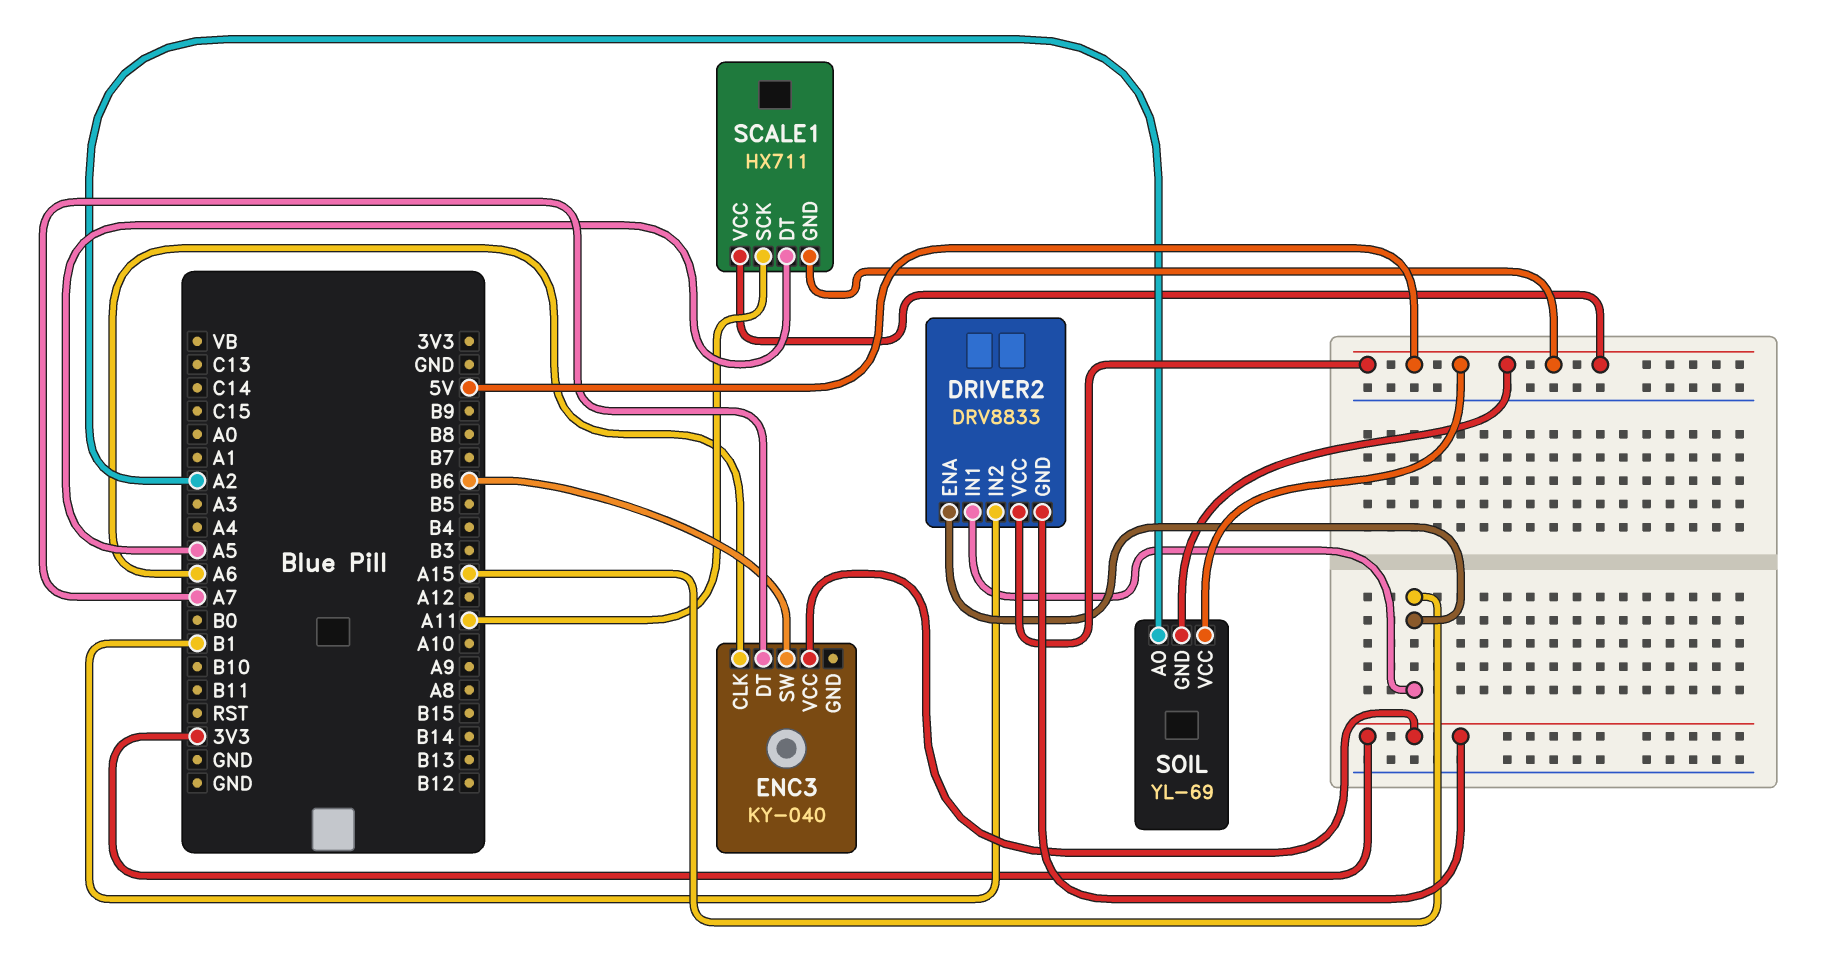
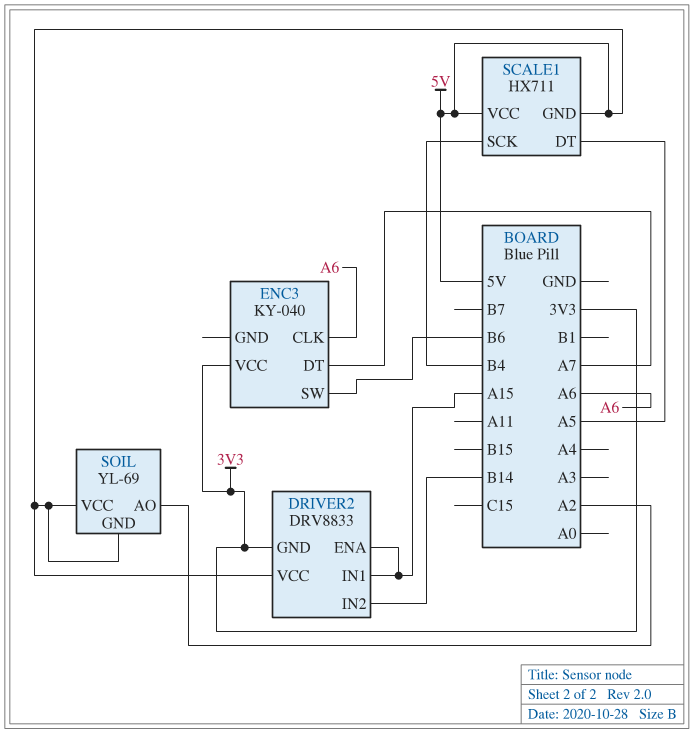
DRIVER2 pin IN2: B1 -> B14
SCALE1 pin SCK: A11 -> B4

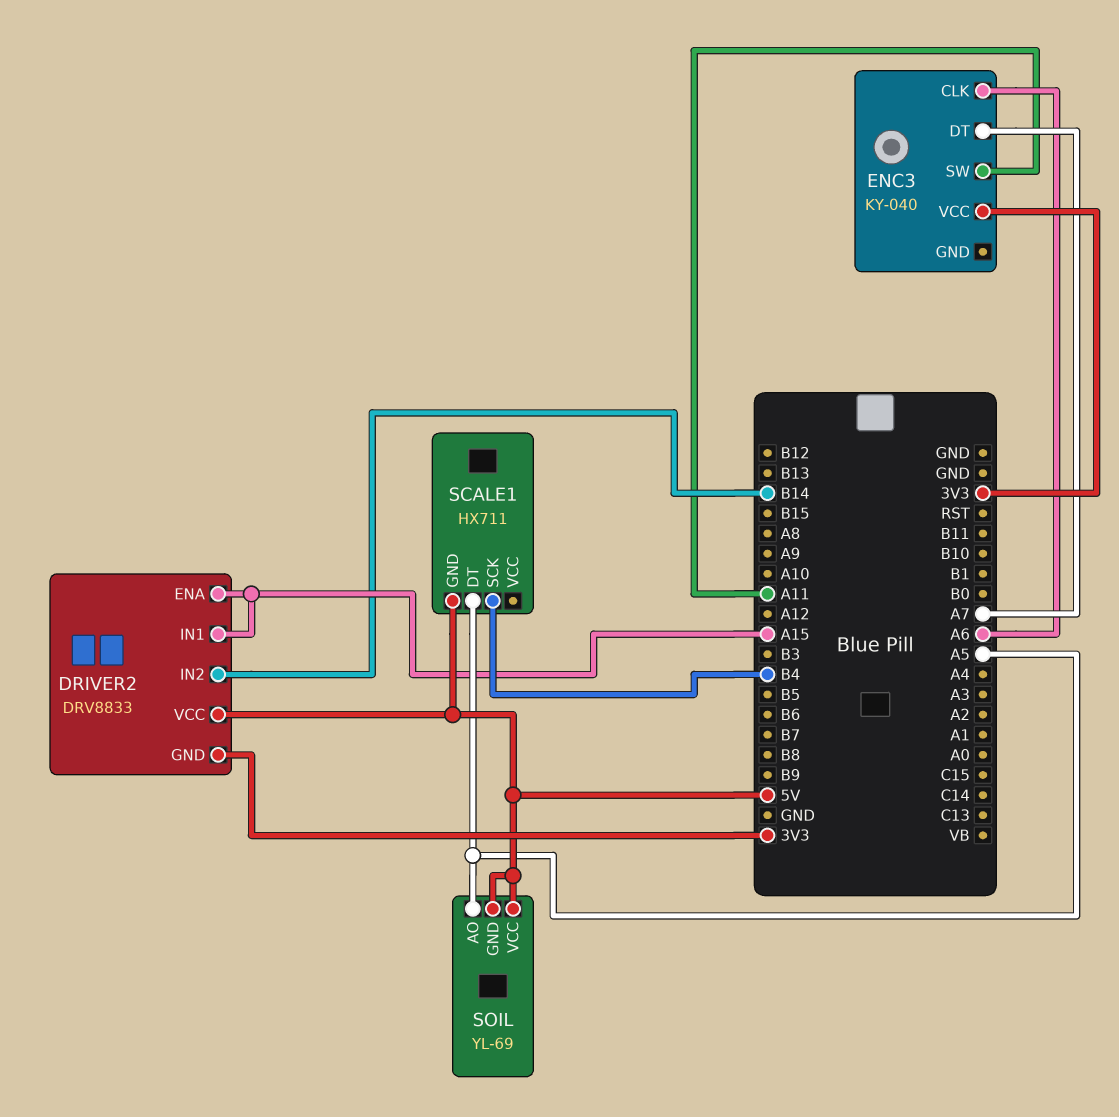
ENC3 pin SW: B6 -> A11
SCALE1 pin VCC: 5V -> none
SOIL pin AO: A2 -> A5

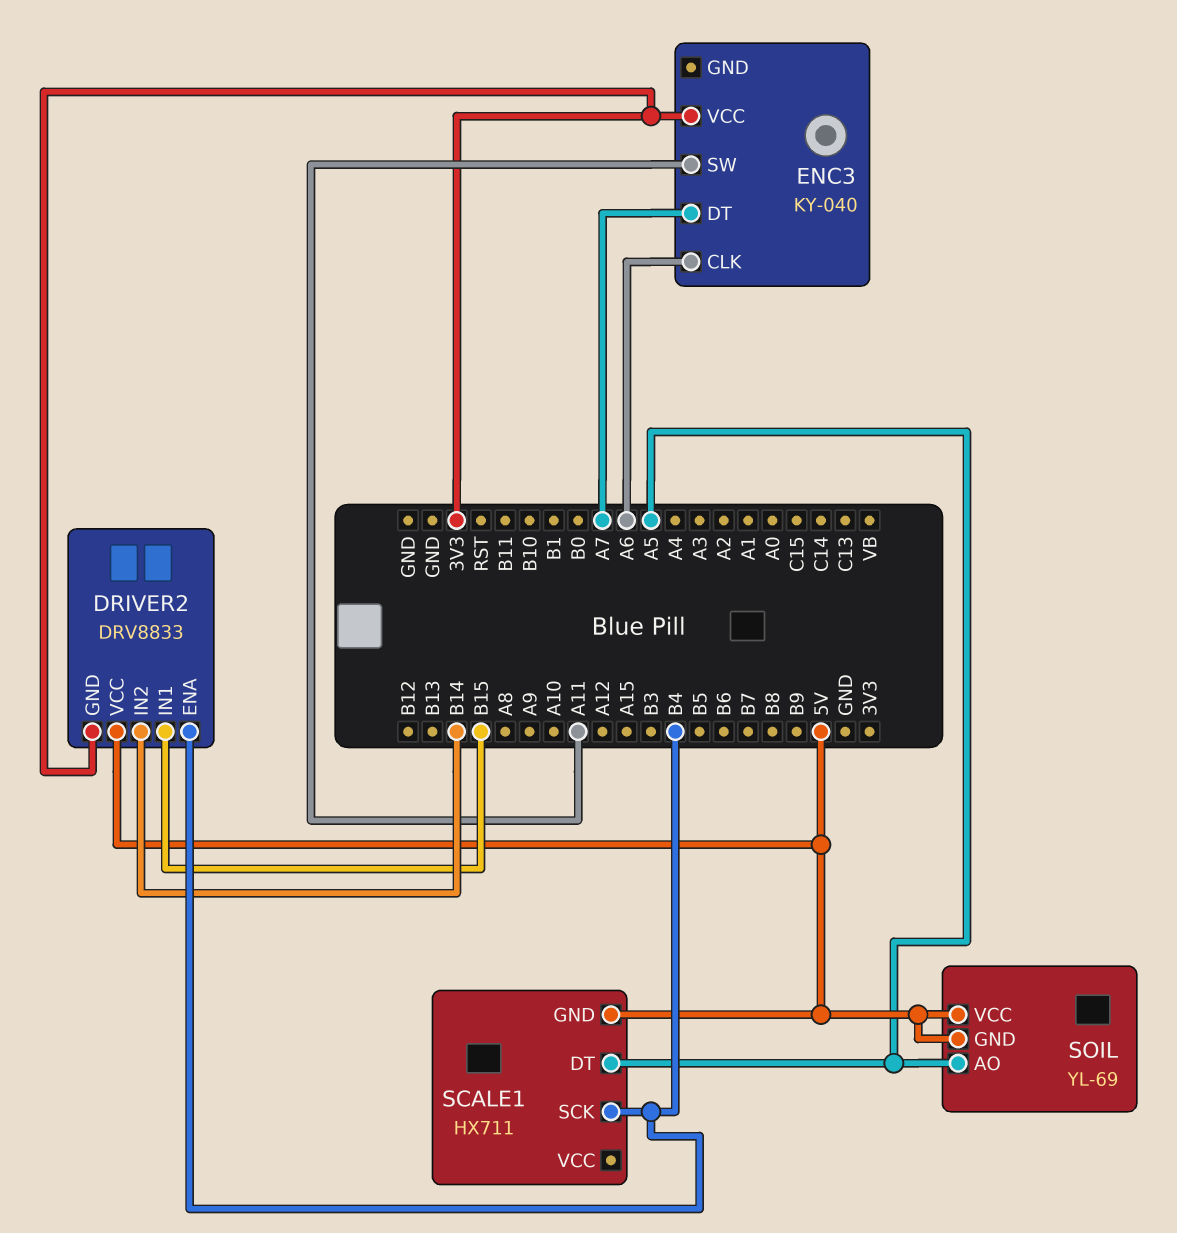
DRIVER2 pin ENA: A15 -> B4
DRIVER2 pin IN1: A15 -> B15

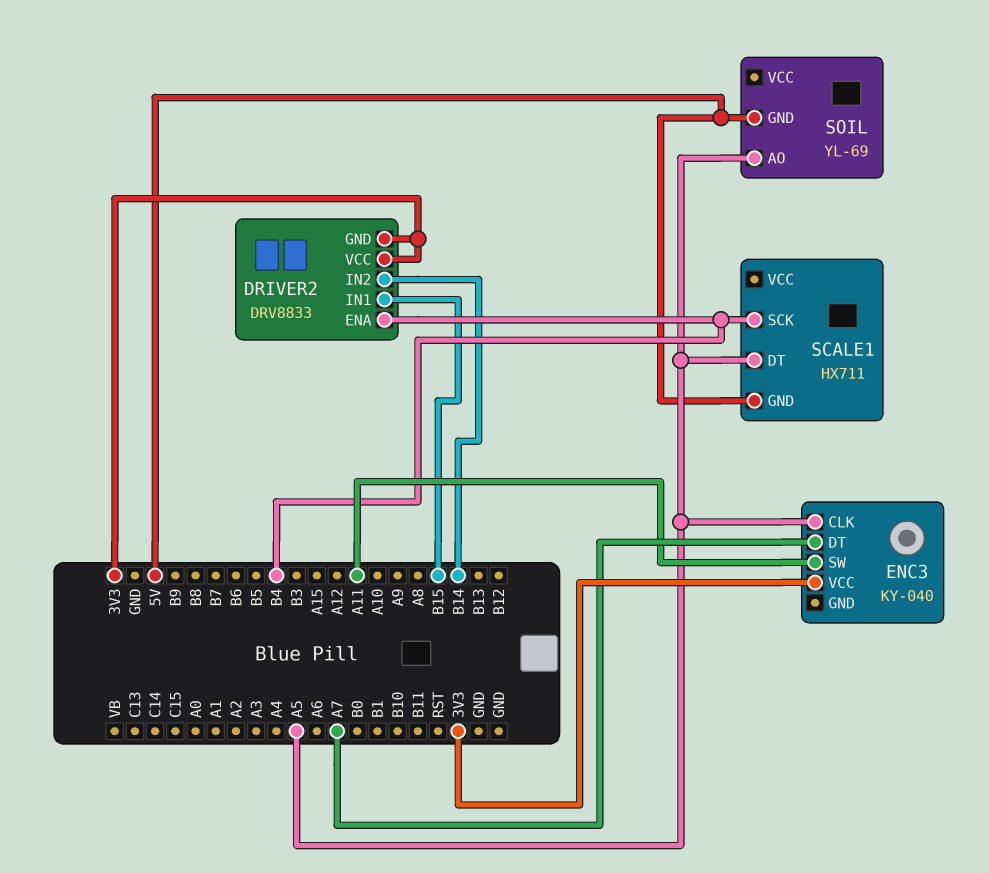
DRIVER2 pin VCC: 5V -> 3V3
ENC3 pin CLK: A6 -> A5
SOIL pin VCC: 5V -> none

